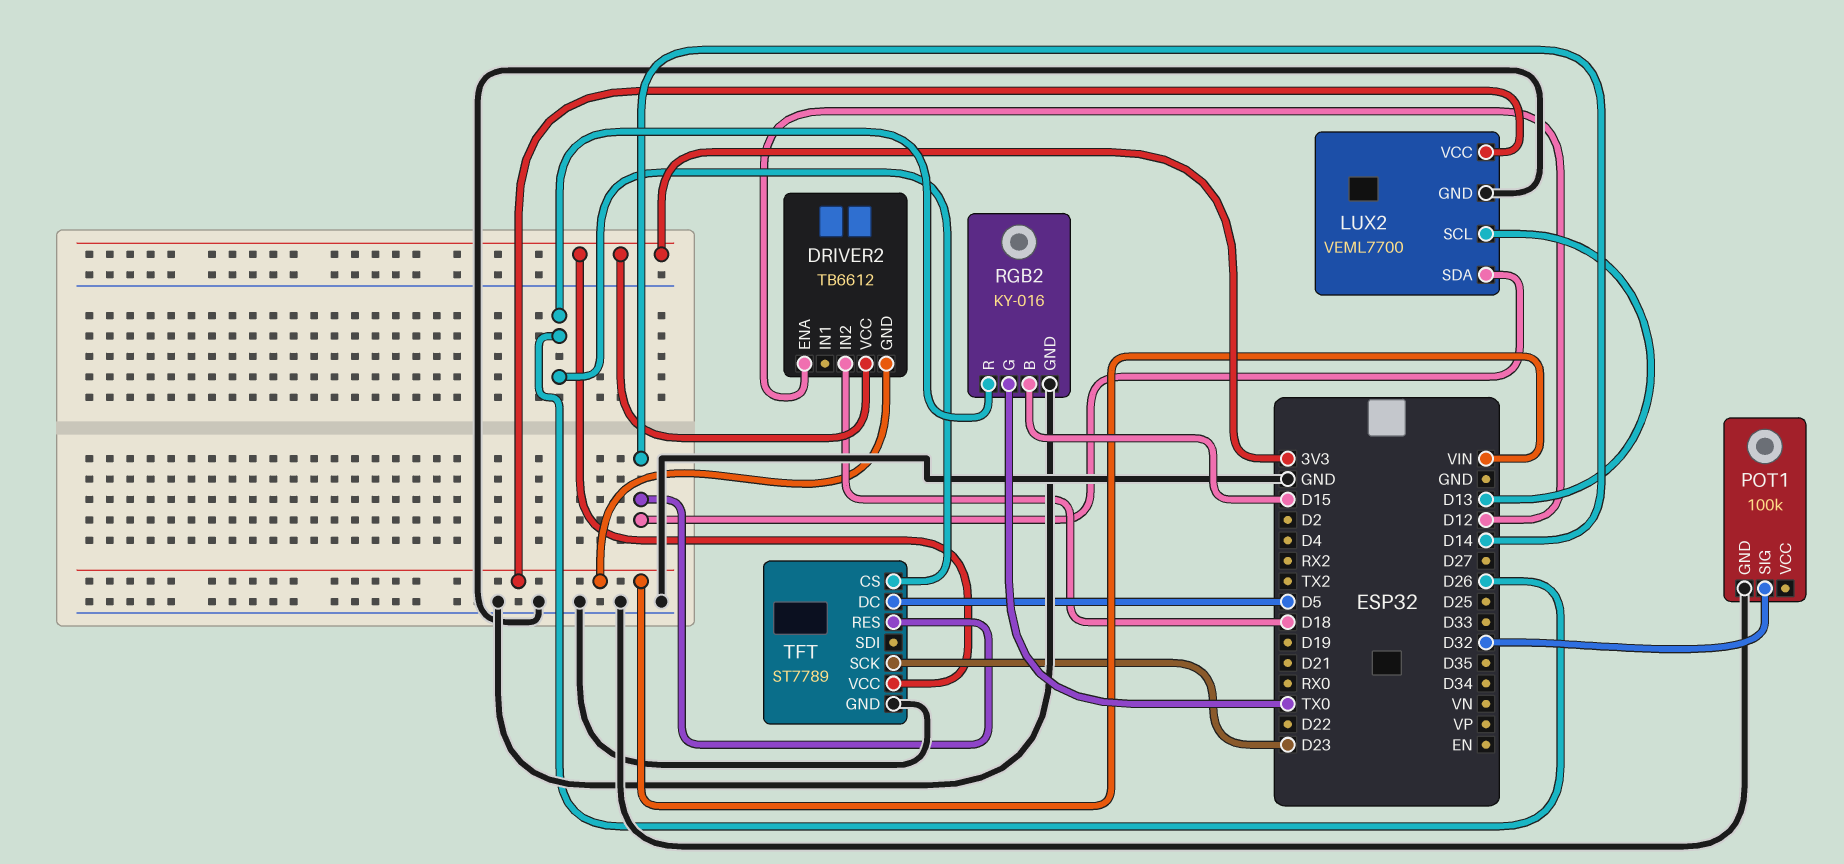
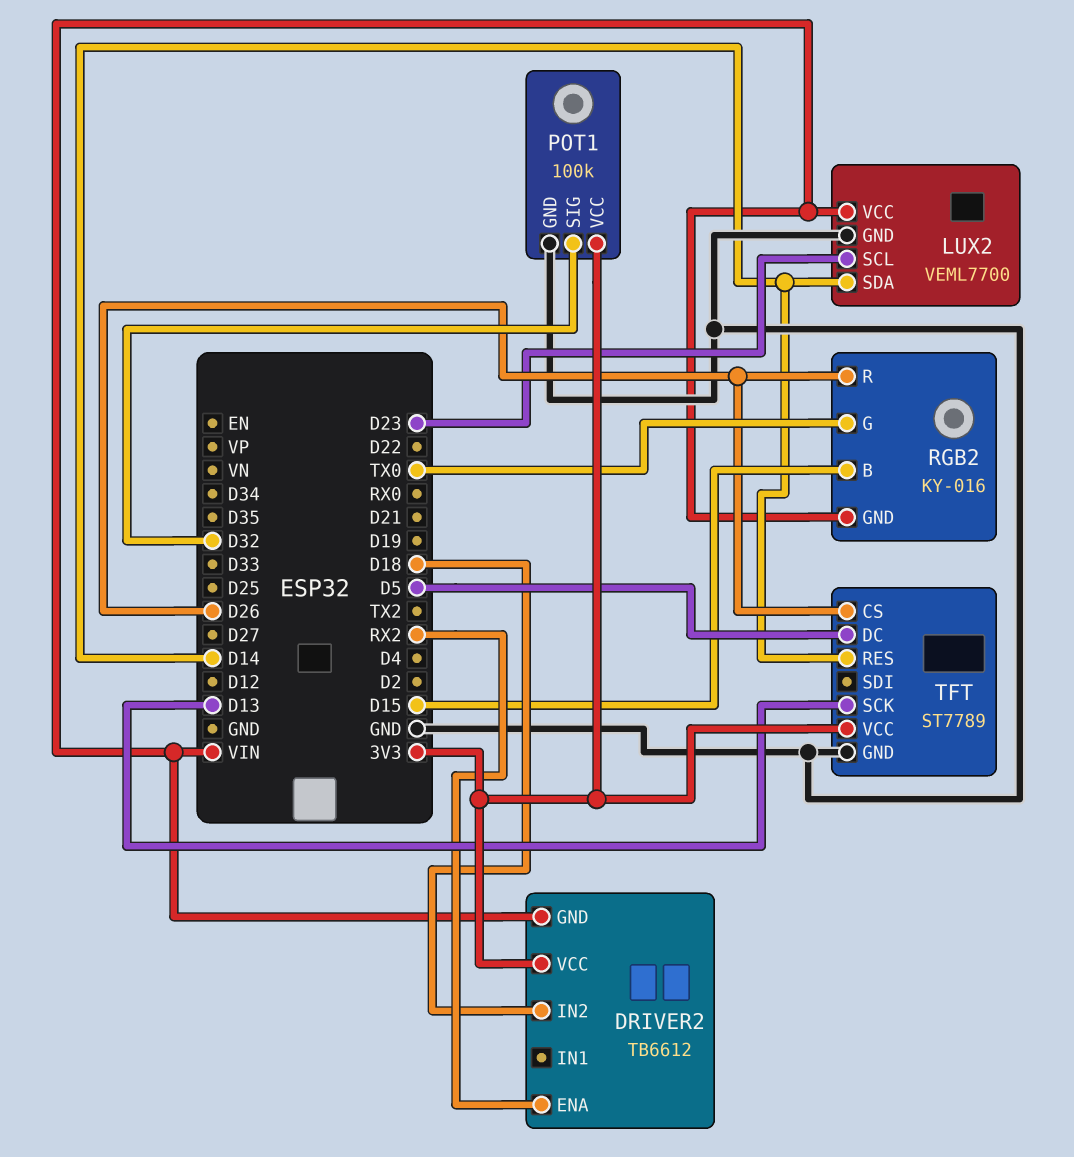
DRIVER2 pin ENA: D12 -> RX2
LUX2 pin SCL: D13 -> D23
POT1 pin VCC: none -> 3V3
RGB2 pin GND: GND -> VIN
TFT pin SCK: D23 -> D13

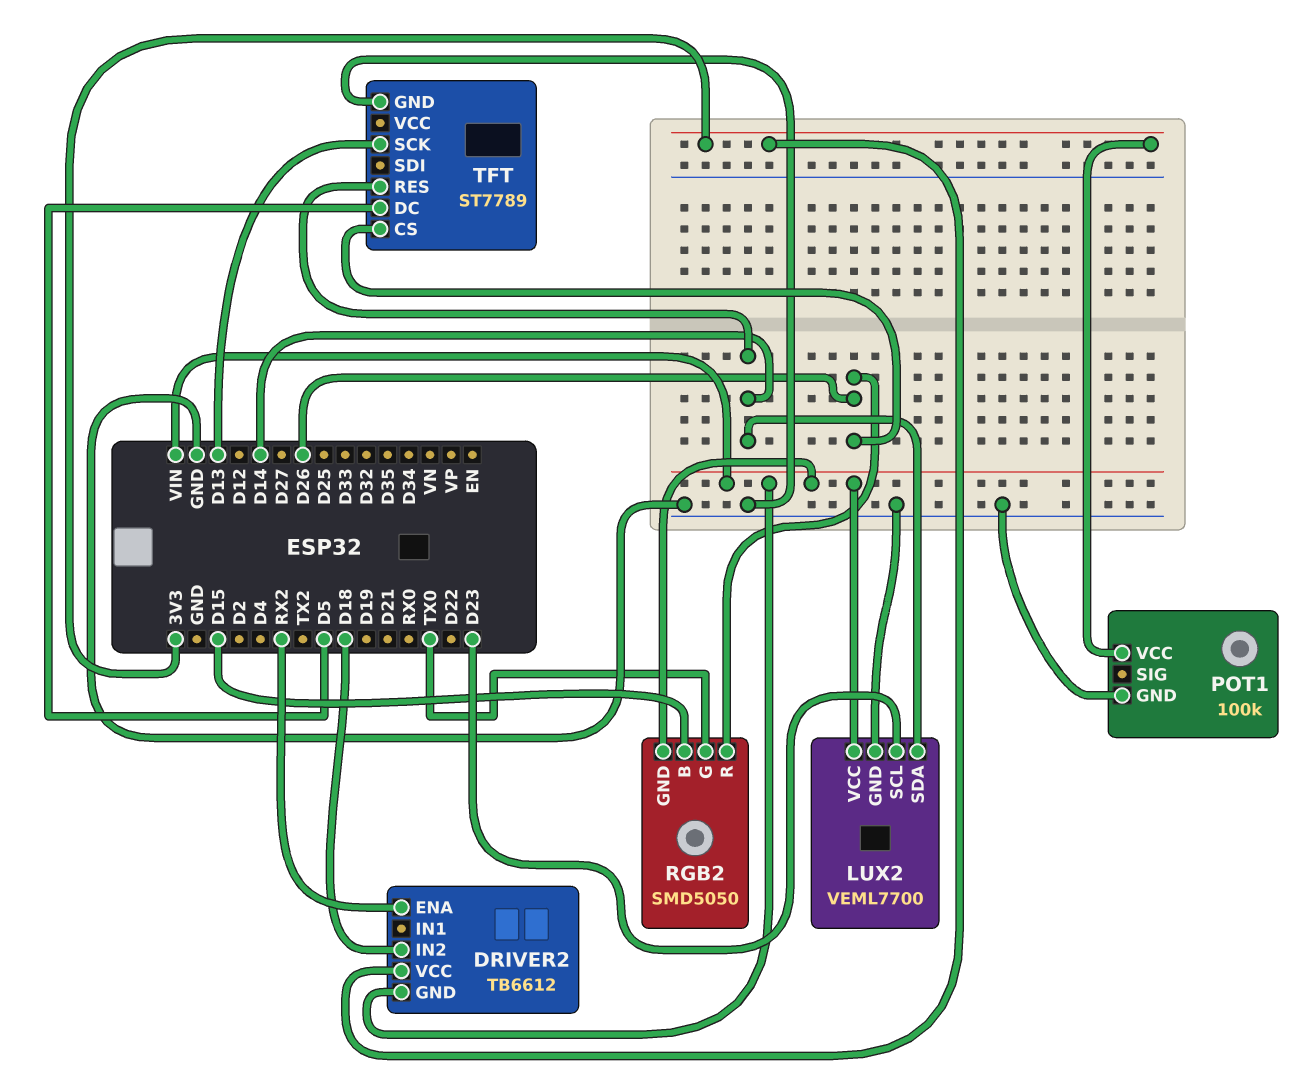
POT1 pin SIG: D32 -> none
RGB2: KY-016 -> SMD5050
TFT pin VCC: 3V3 -> none

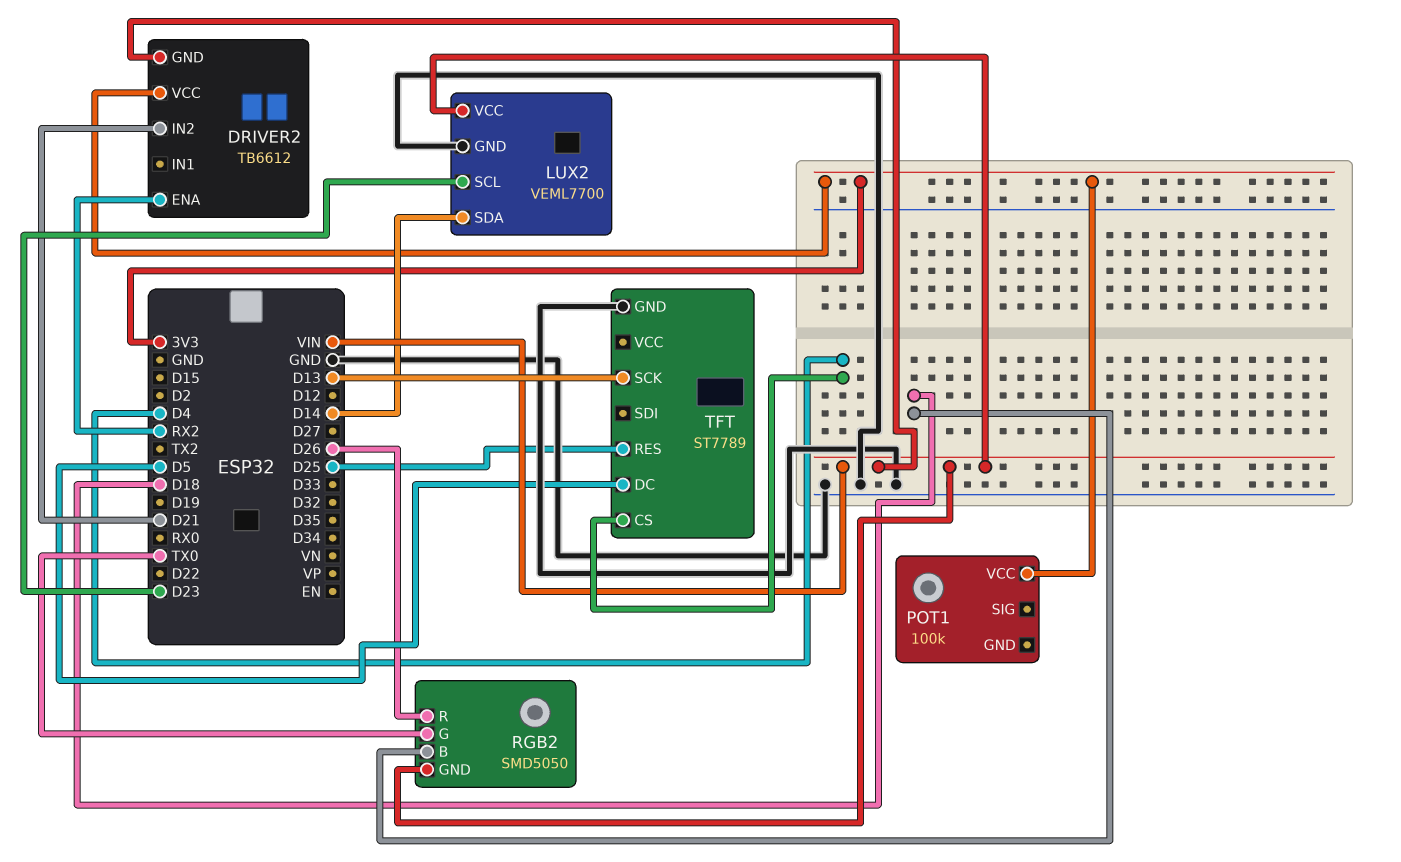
DRIVER2 pin IN2: D18 -> D21
POT1 pin GND: GND -> none
RGB2 pin B: D15 -> D18
TFT pin CS: D26 -> D4
TFT pin RES: D14 -> D25

